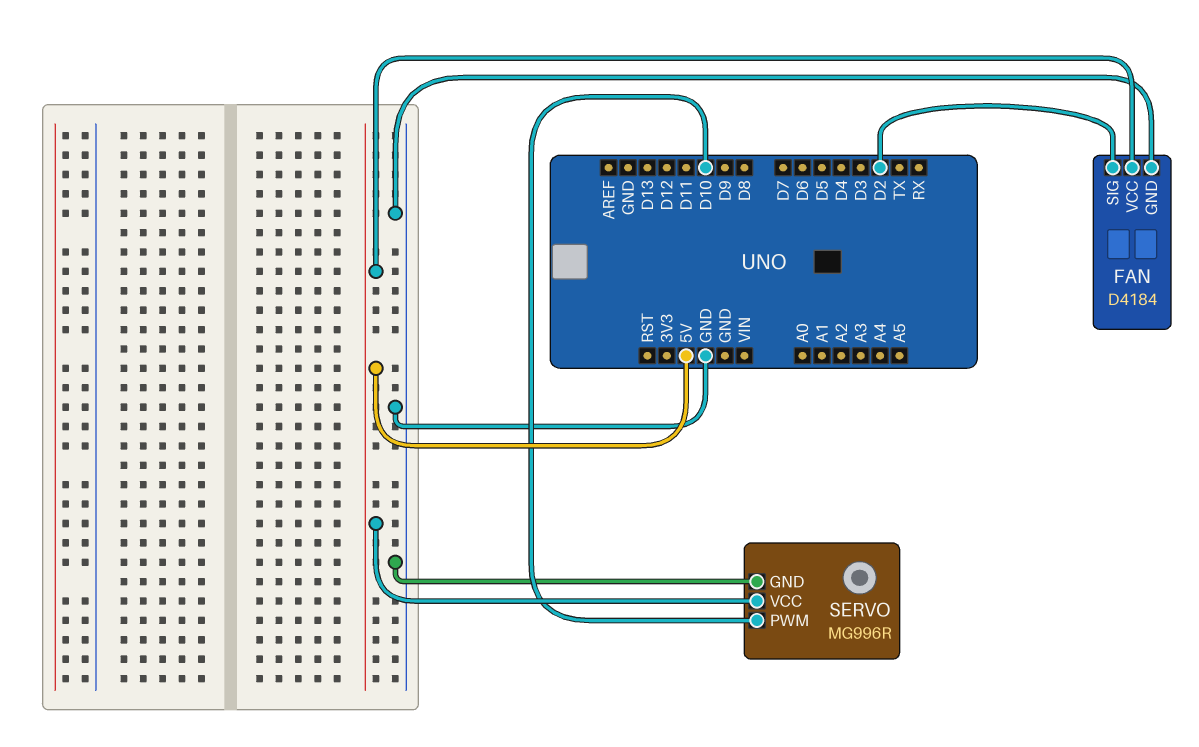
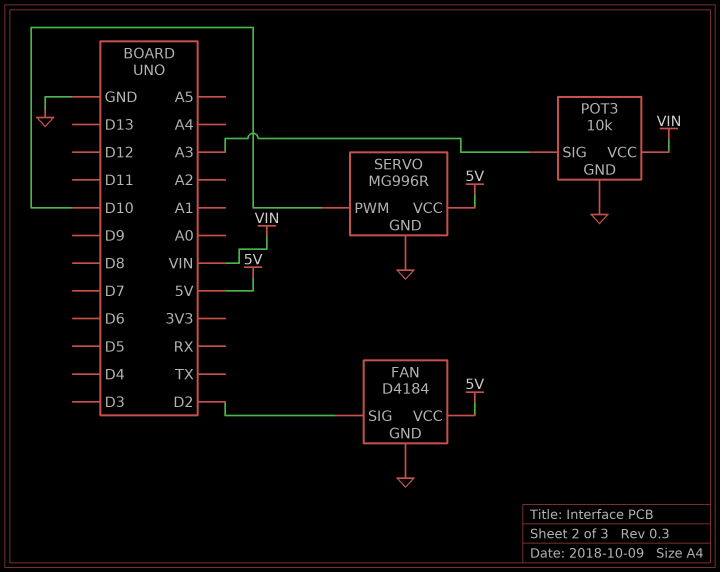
POT3: none -> 10k
POT3 pin GND: none -> GND
POT3 pin SIG: none -> A3
POT3 pin VCC: none -> VIN

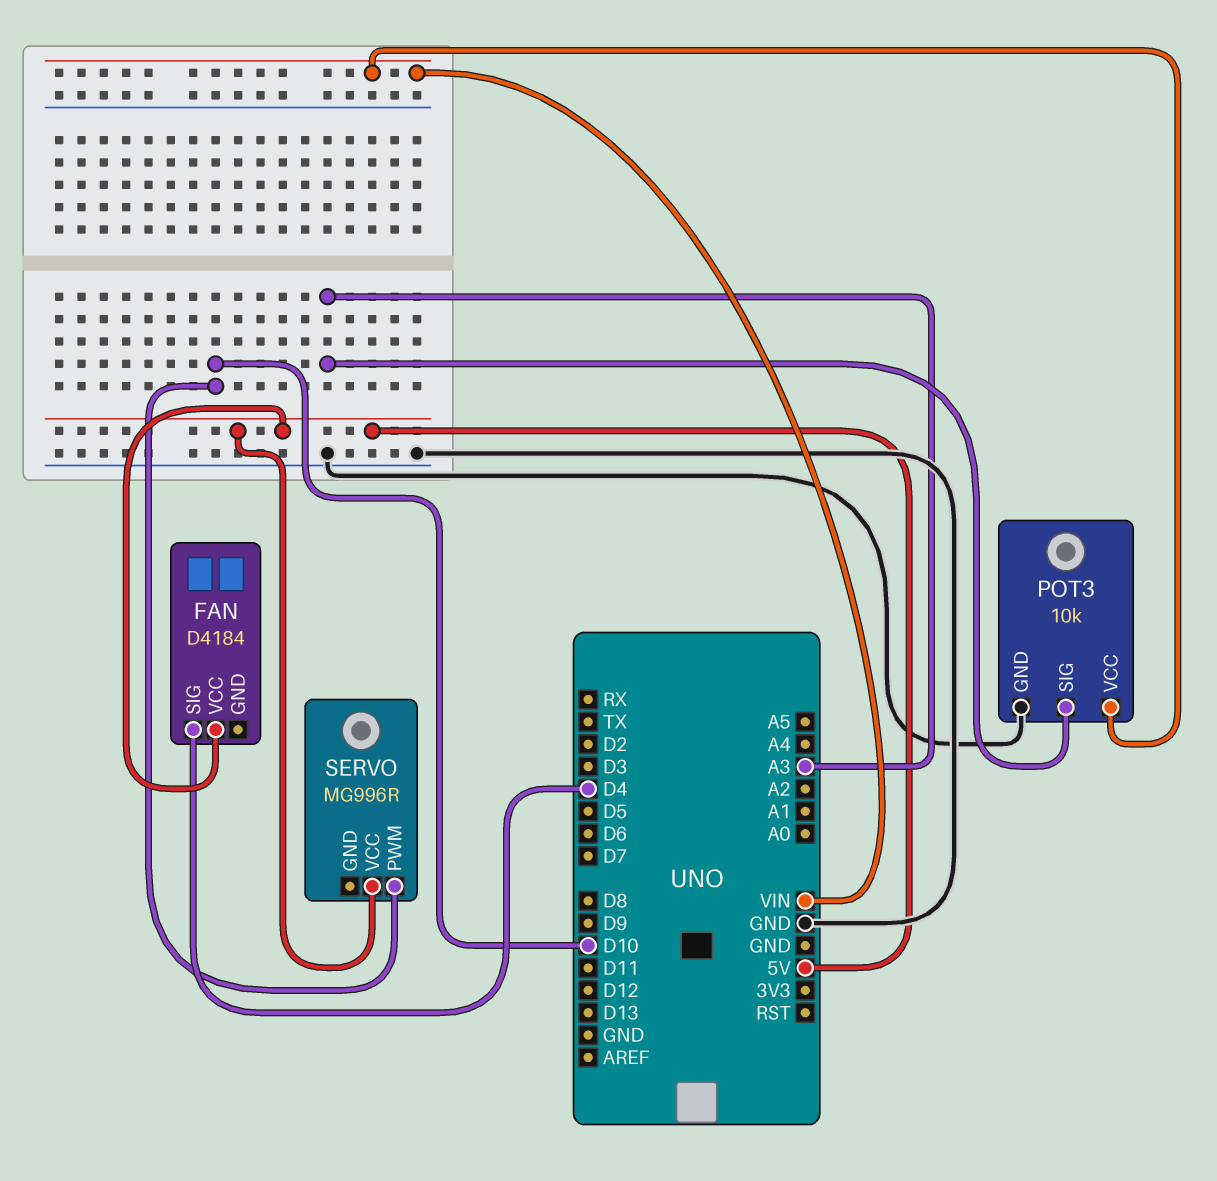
FAN pin GND: GND -> none
FAN pin SIG: D2 -> D4
SERVO pin GND: GND -> none

